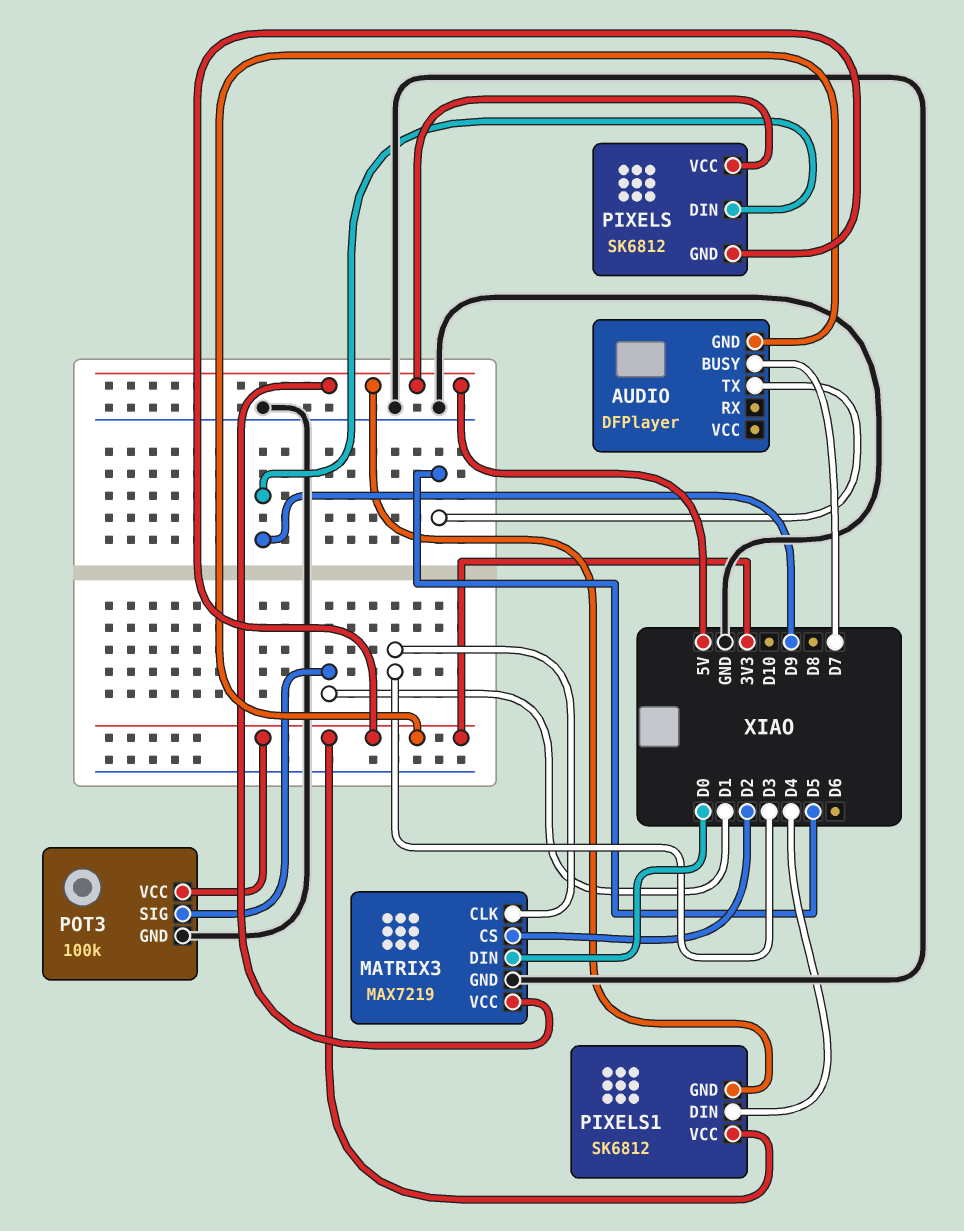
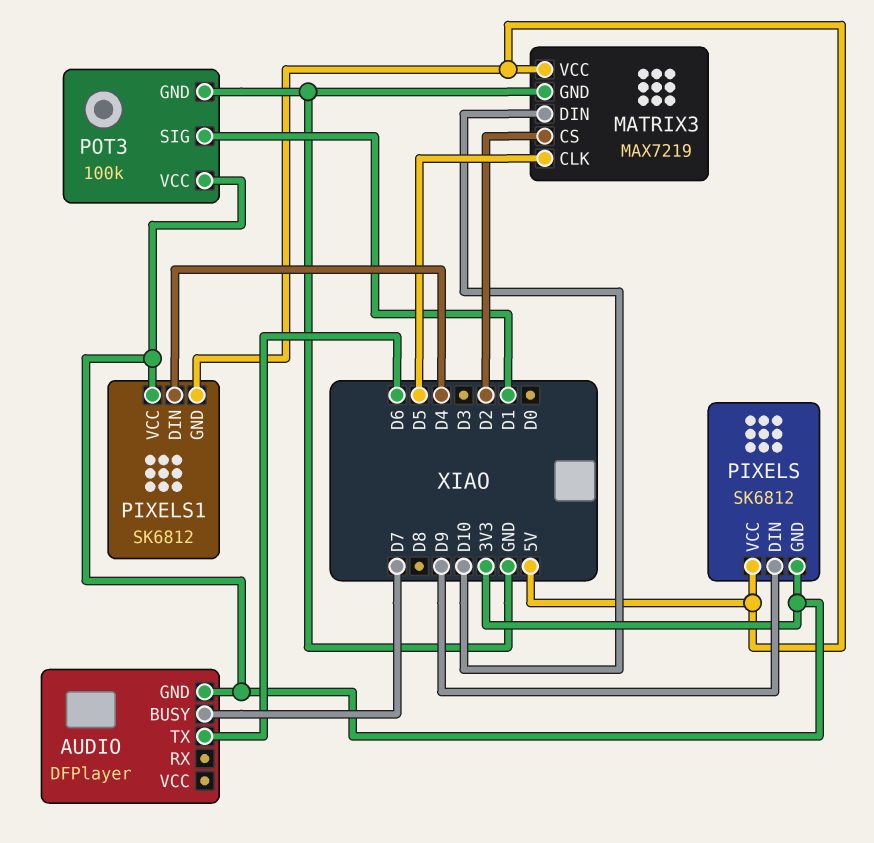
AUDIO pin TX: D5 -> D6
MATRIX3 pin CLK: D3 -> D5
MATRIX3 pin DIN: D0 -> D10

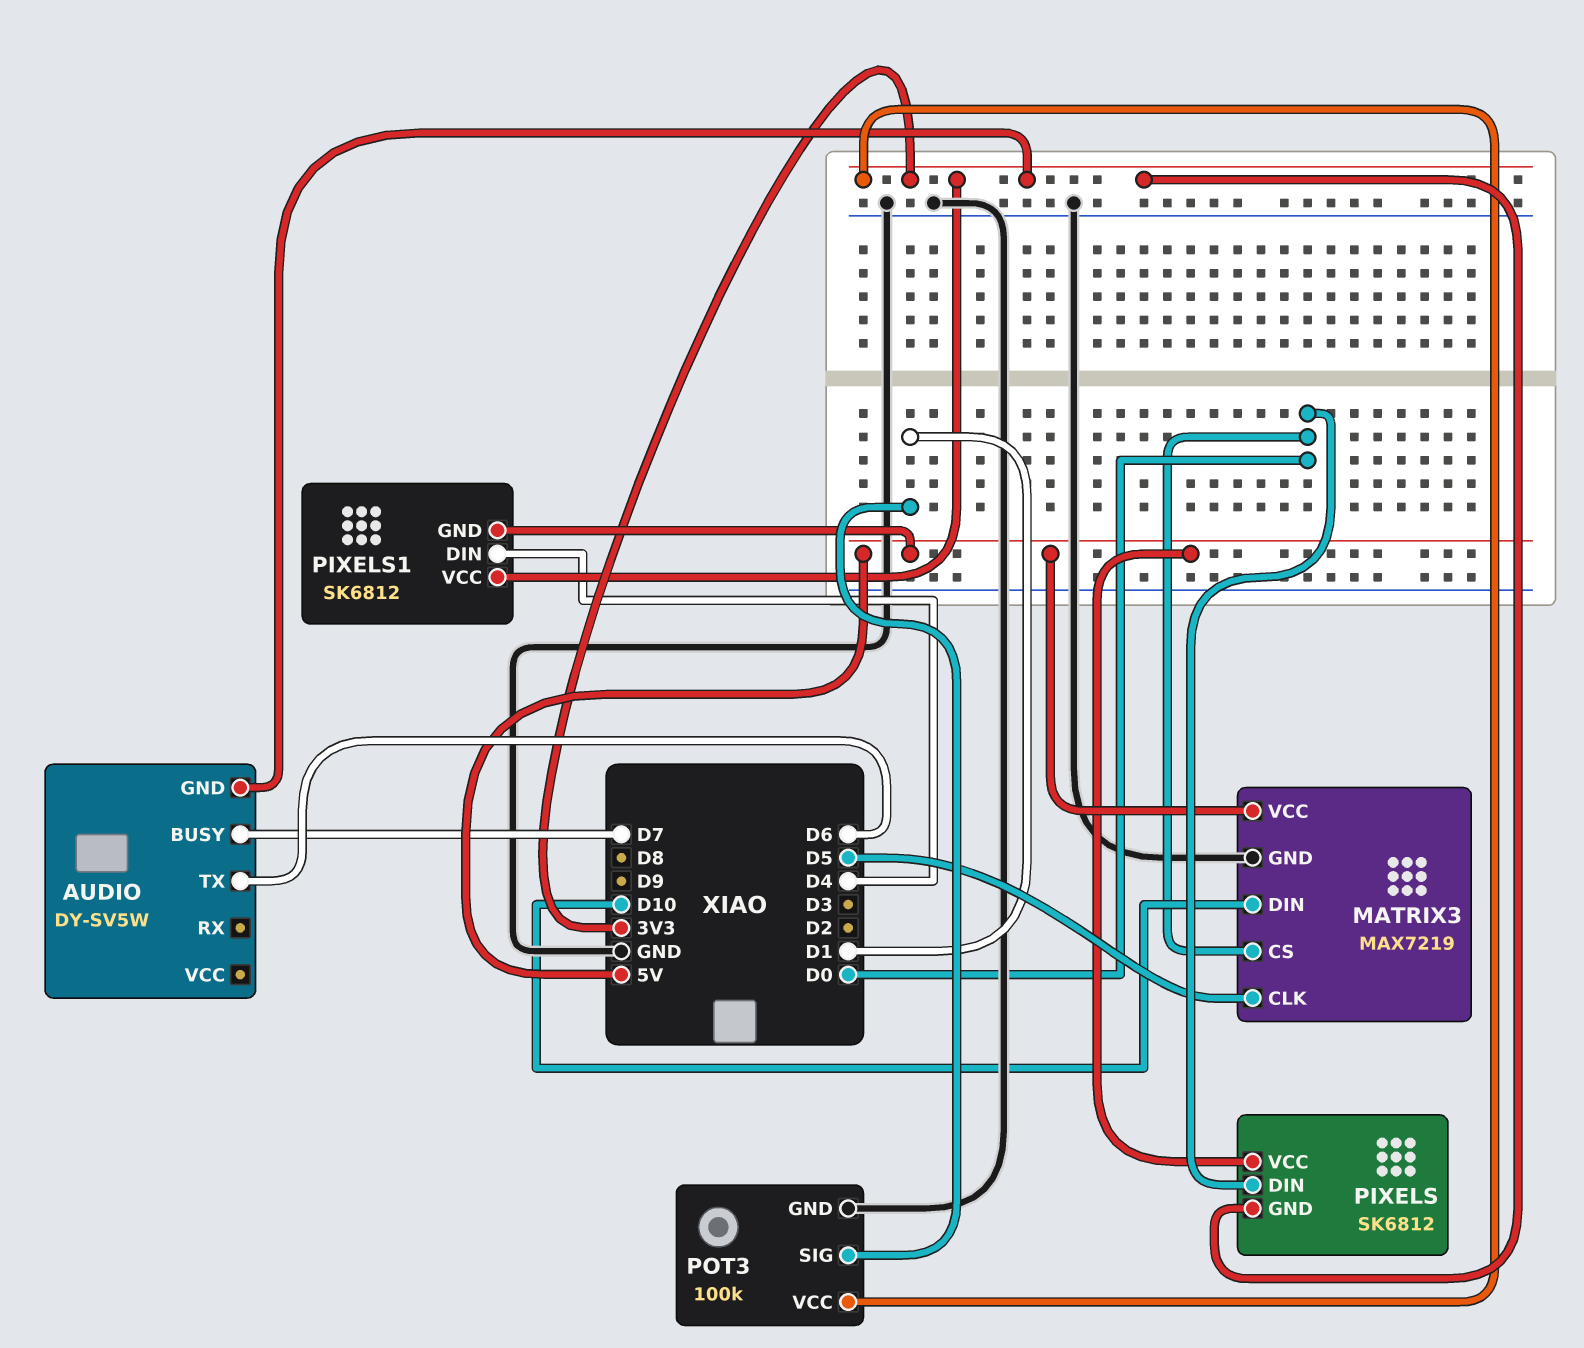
AUDIO: DFPlayer -> DY-SV5W
MATRIX3 pin CS: D2 -> D0
PIXELS pin DIN: D9 -> D0

